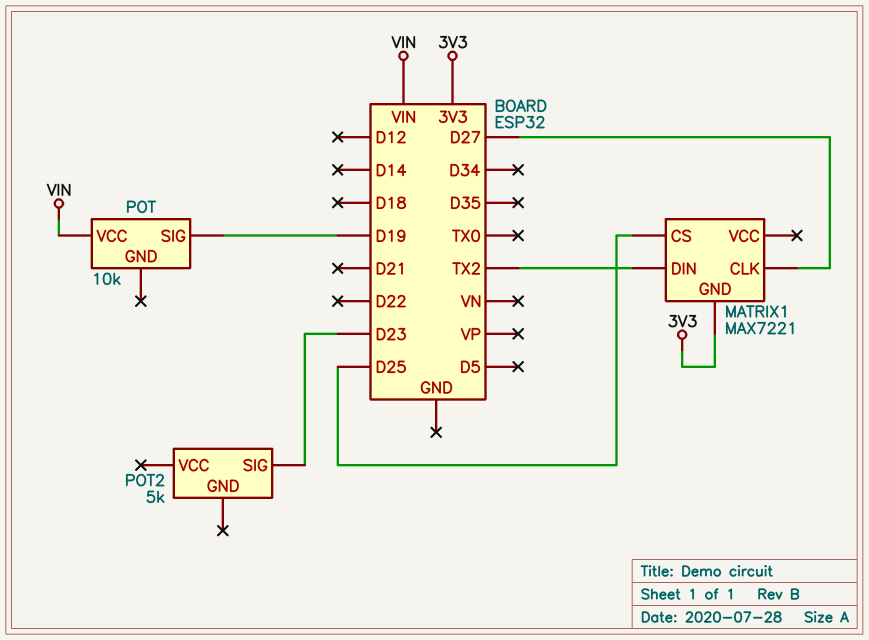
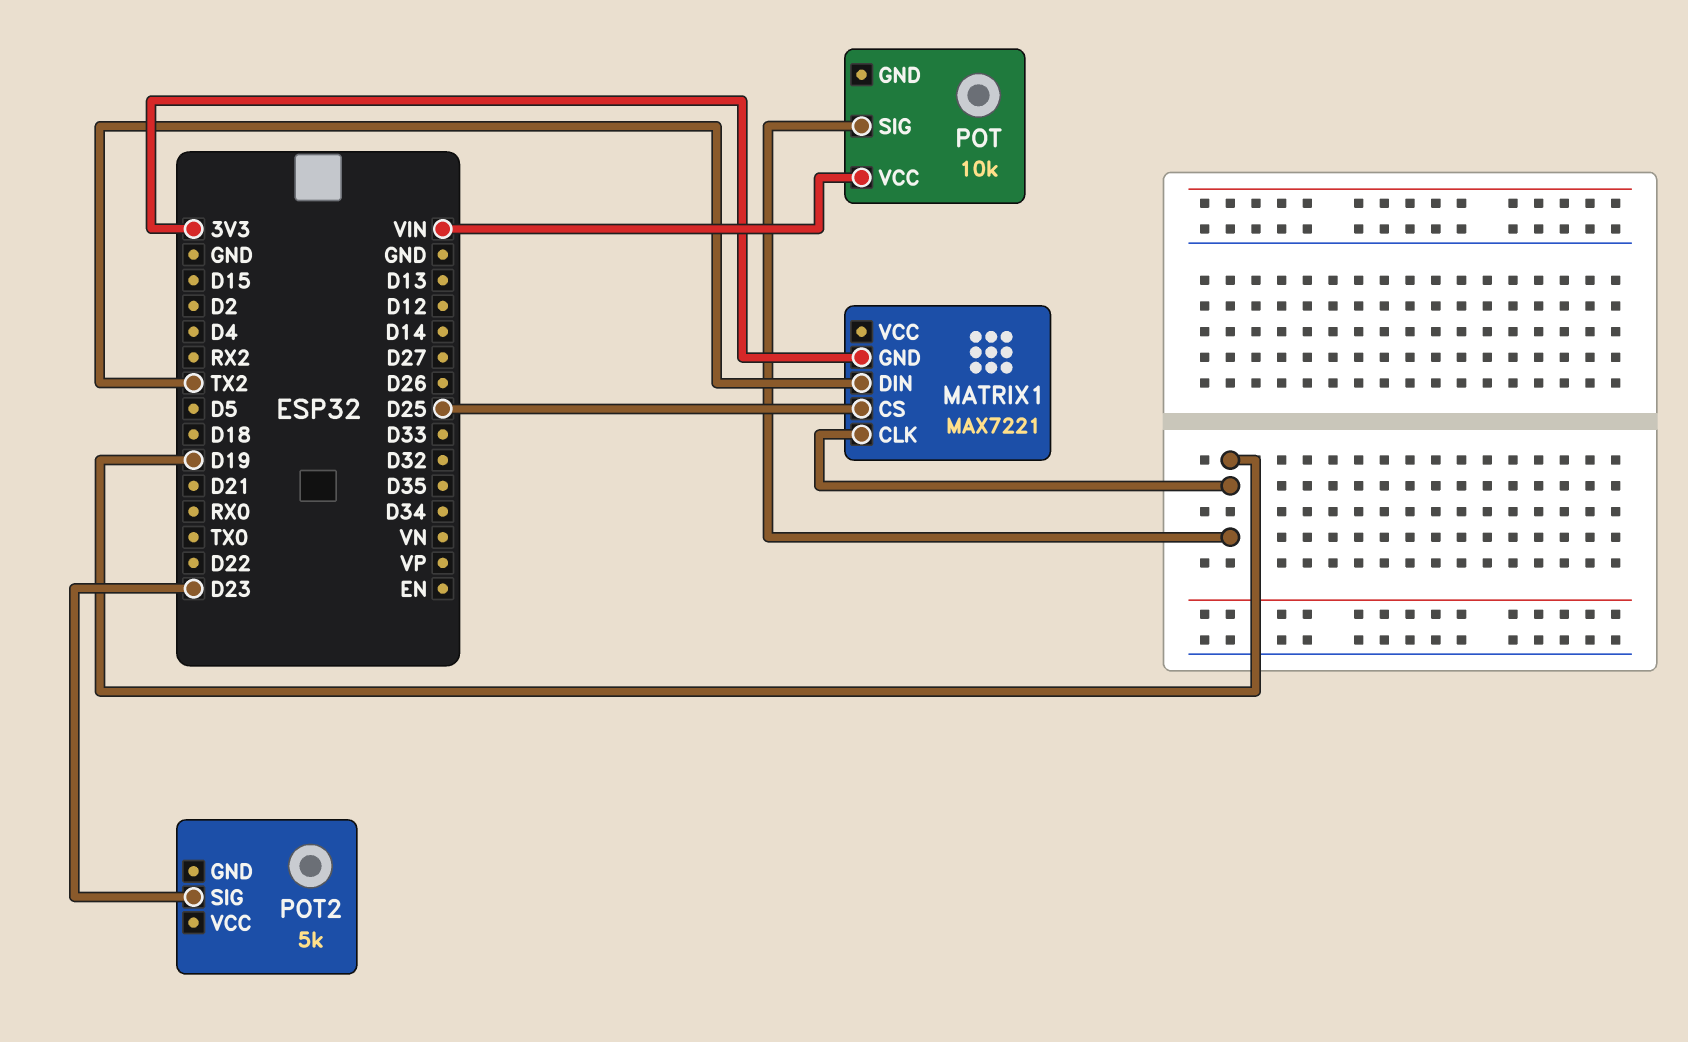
MATRIX1 pin CLK: D27 -> D19

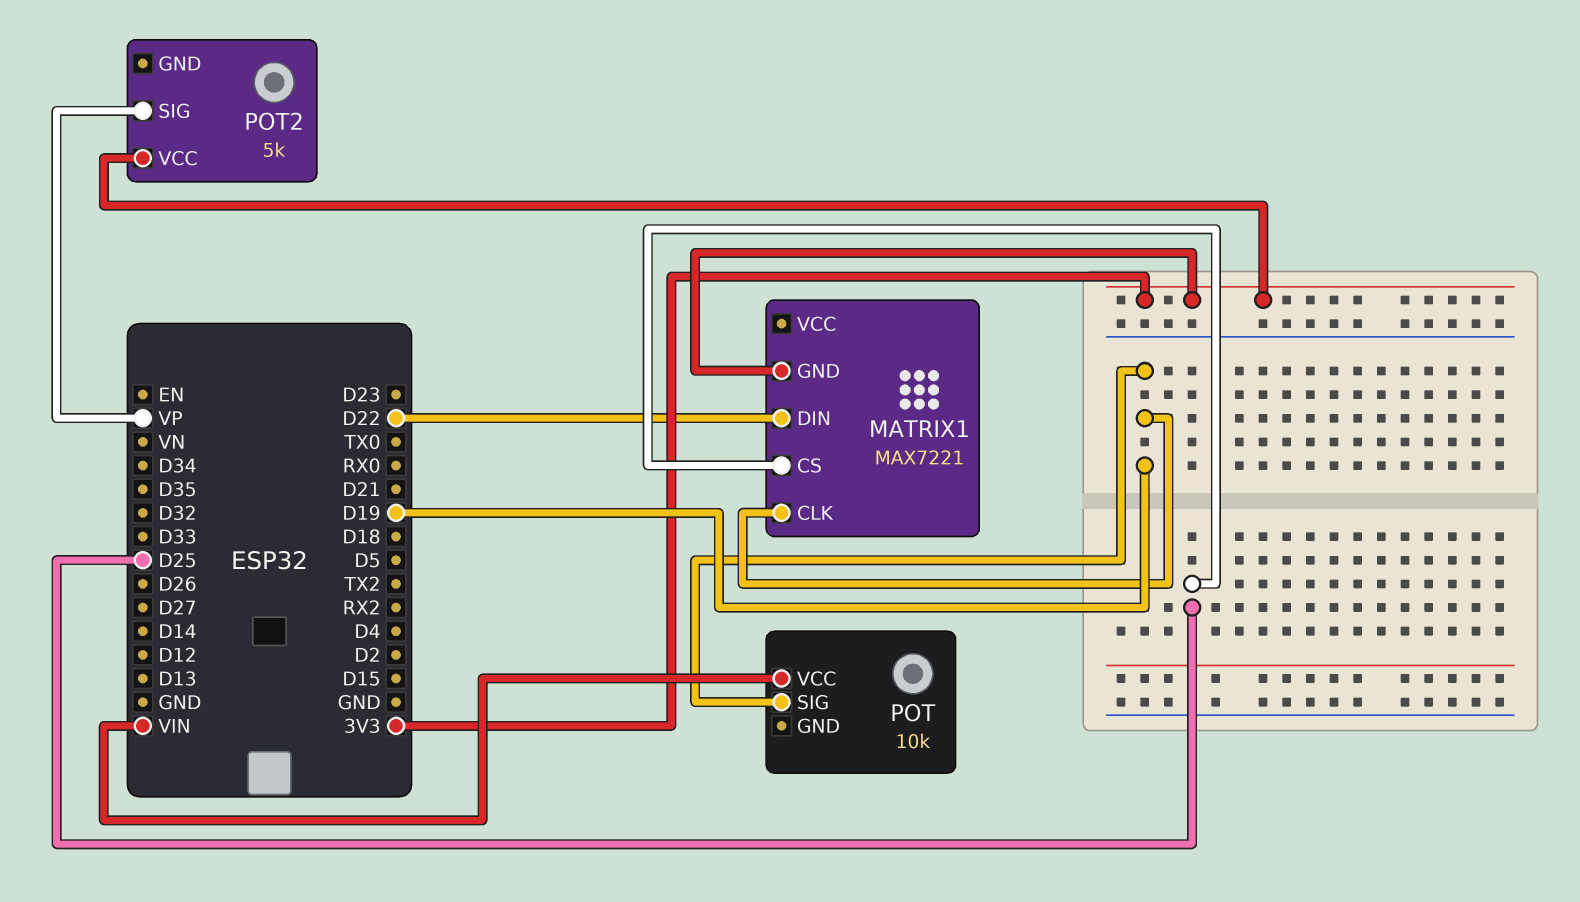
MATRIX1 pin DIN: TX2 -> D22
POT2 pin SIG: D23 -> VP
POT2 pin VCC: none -> 3V3

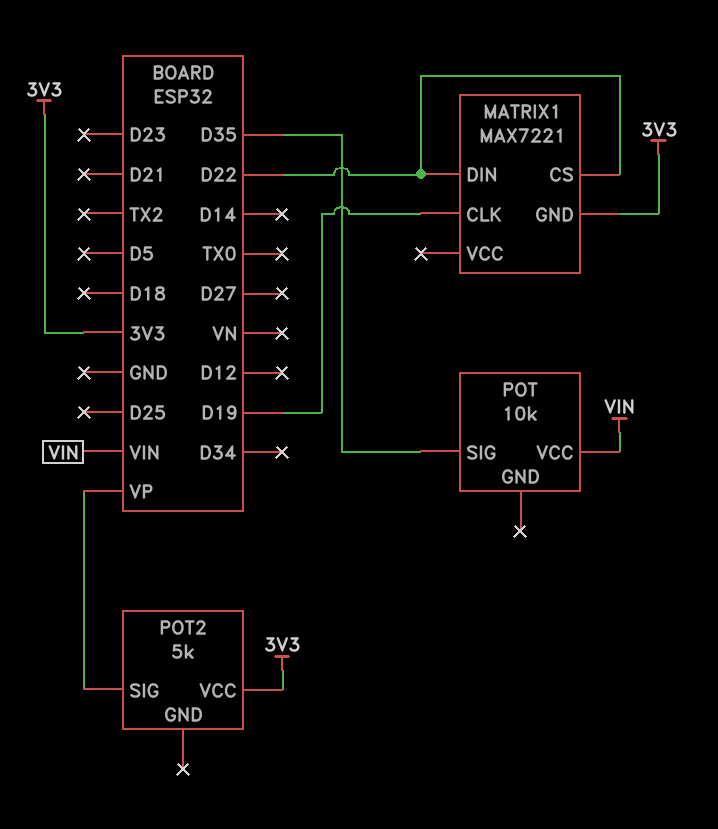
MATRIX1 pin CS: D25 -> D22
POT pin SIG: D19 -> D35

